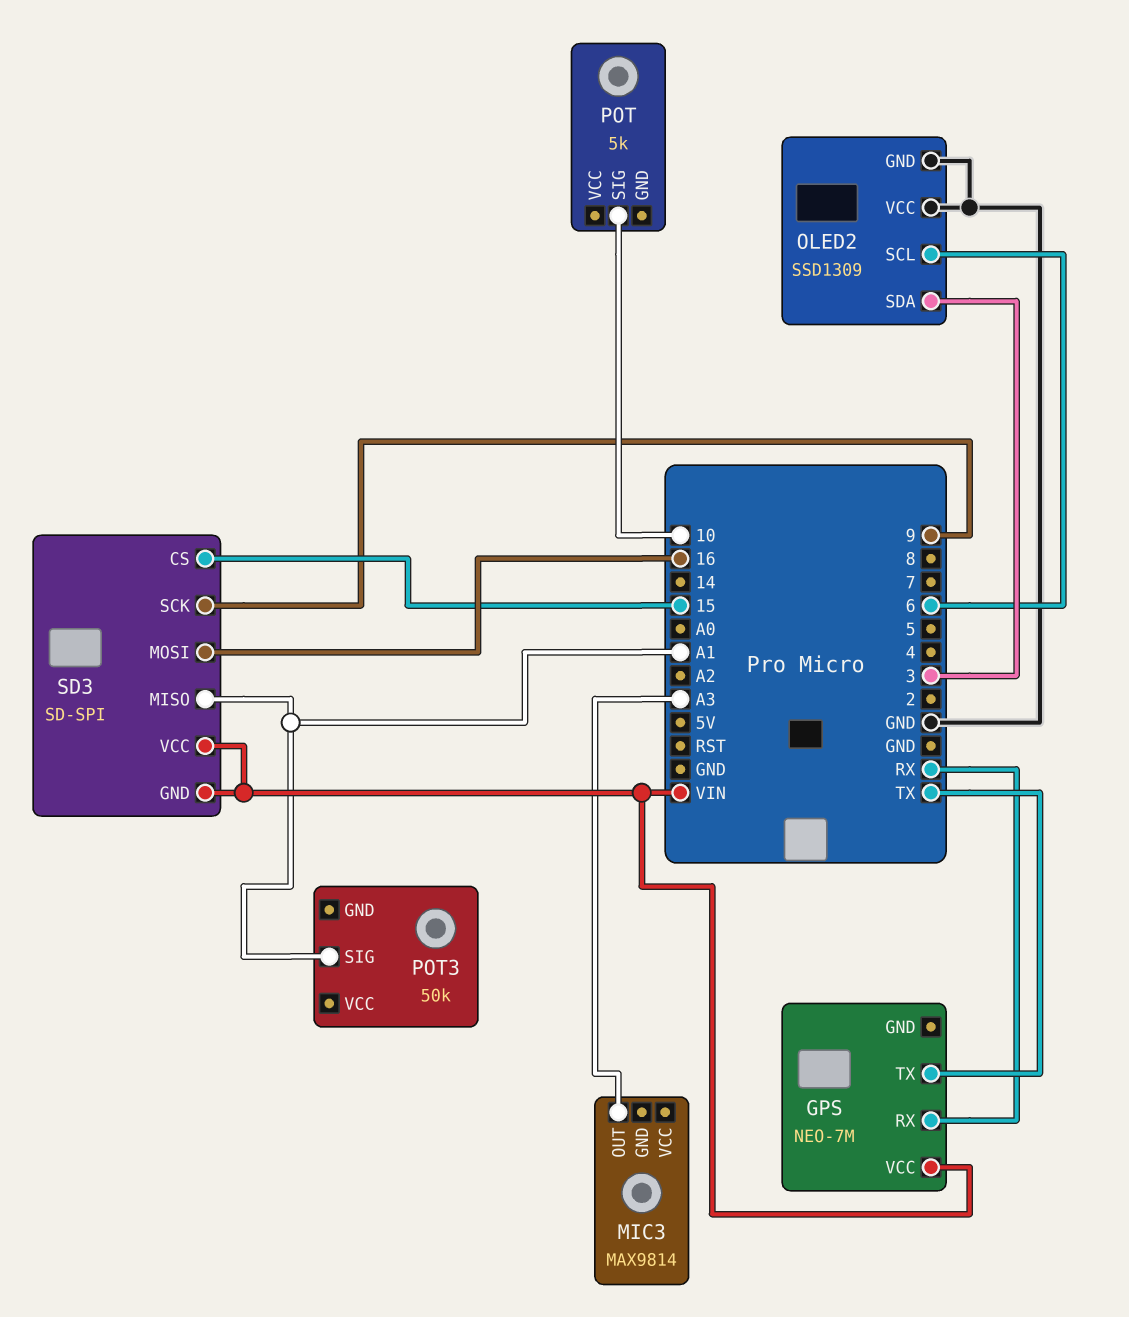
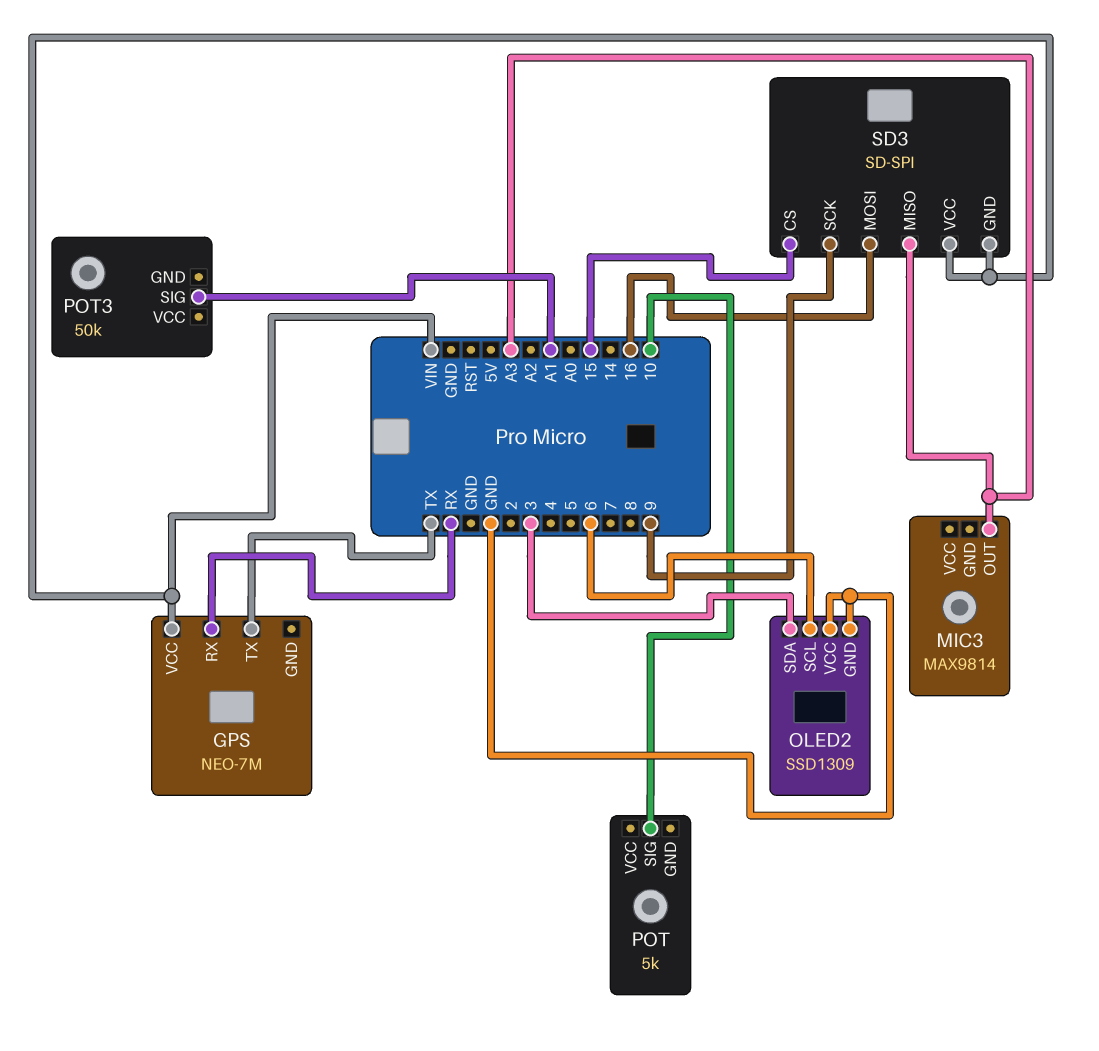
SD3 pin MISO: A1 -> A3

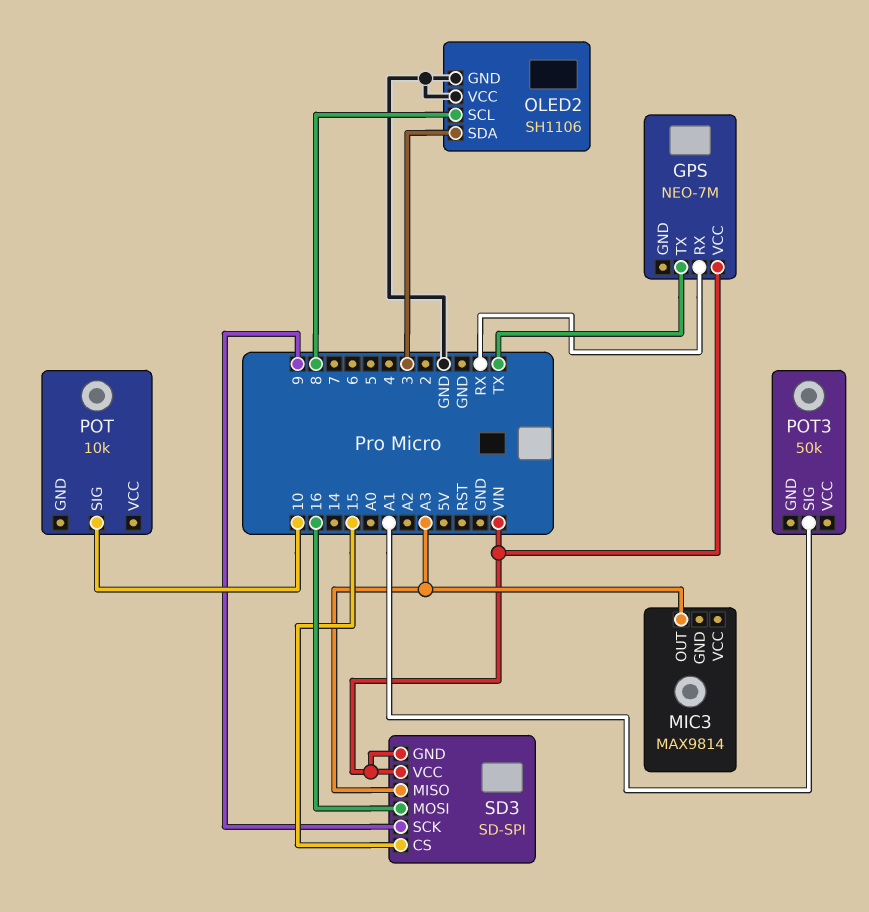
OLED2: SSD1309 -> SH1106
OLED2 pin SCL: 6 -> 8
POT: 5k -> 10k

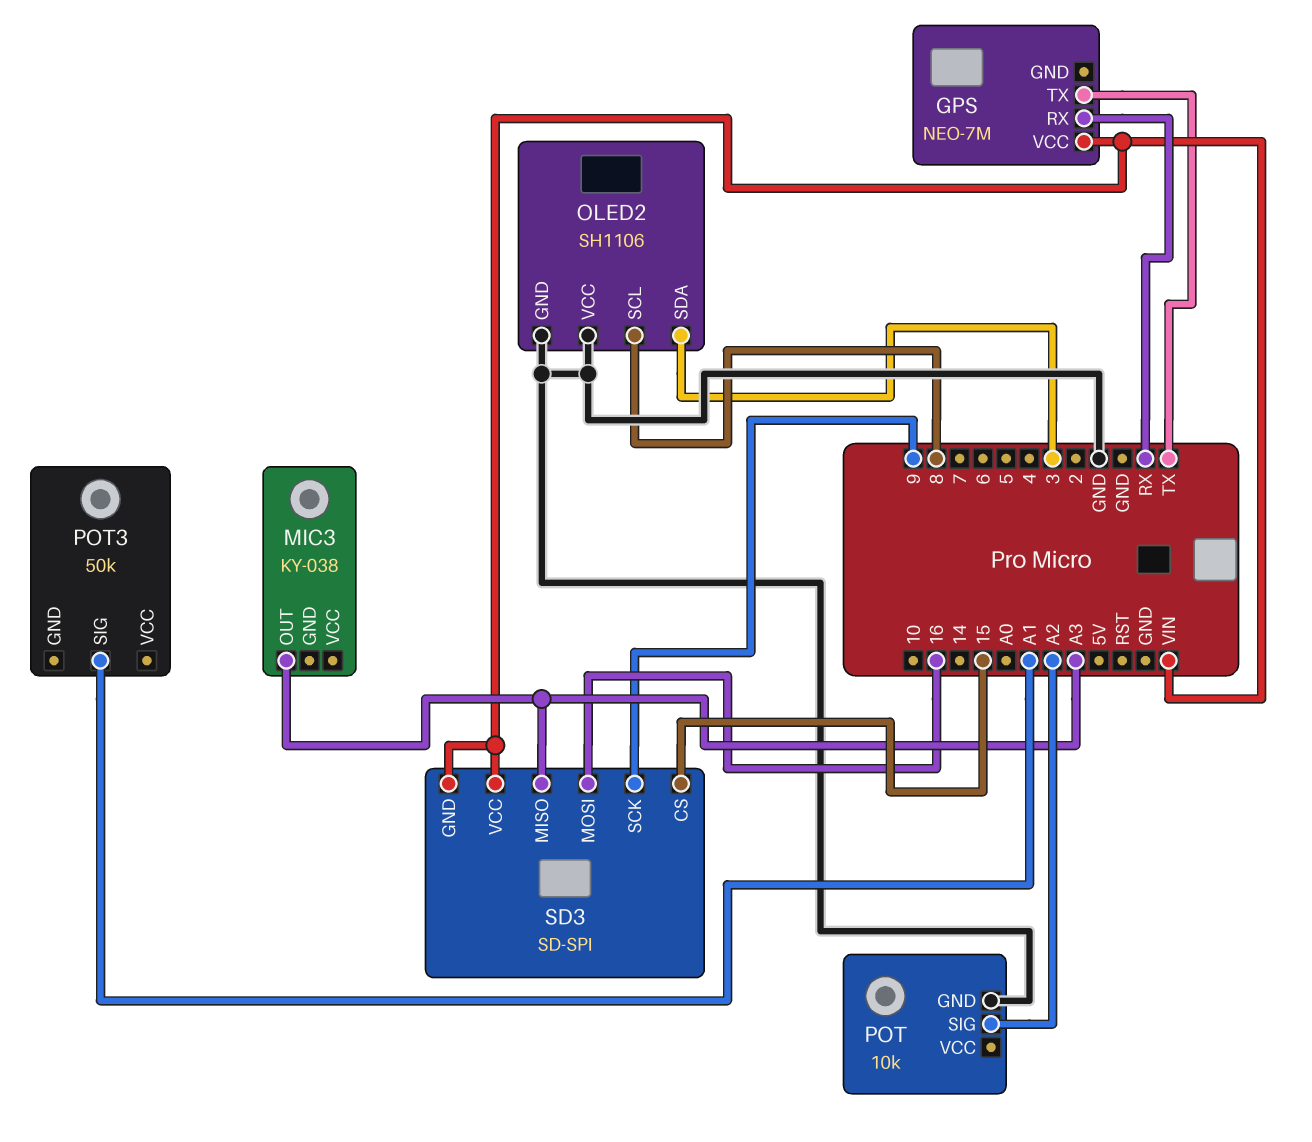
MIC3: MAX9814 -> KY-038
POT pin GND: none -> GND
POT pin SIG: 10 -> A2

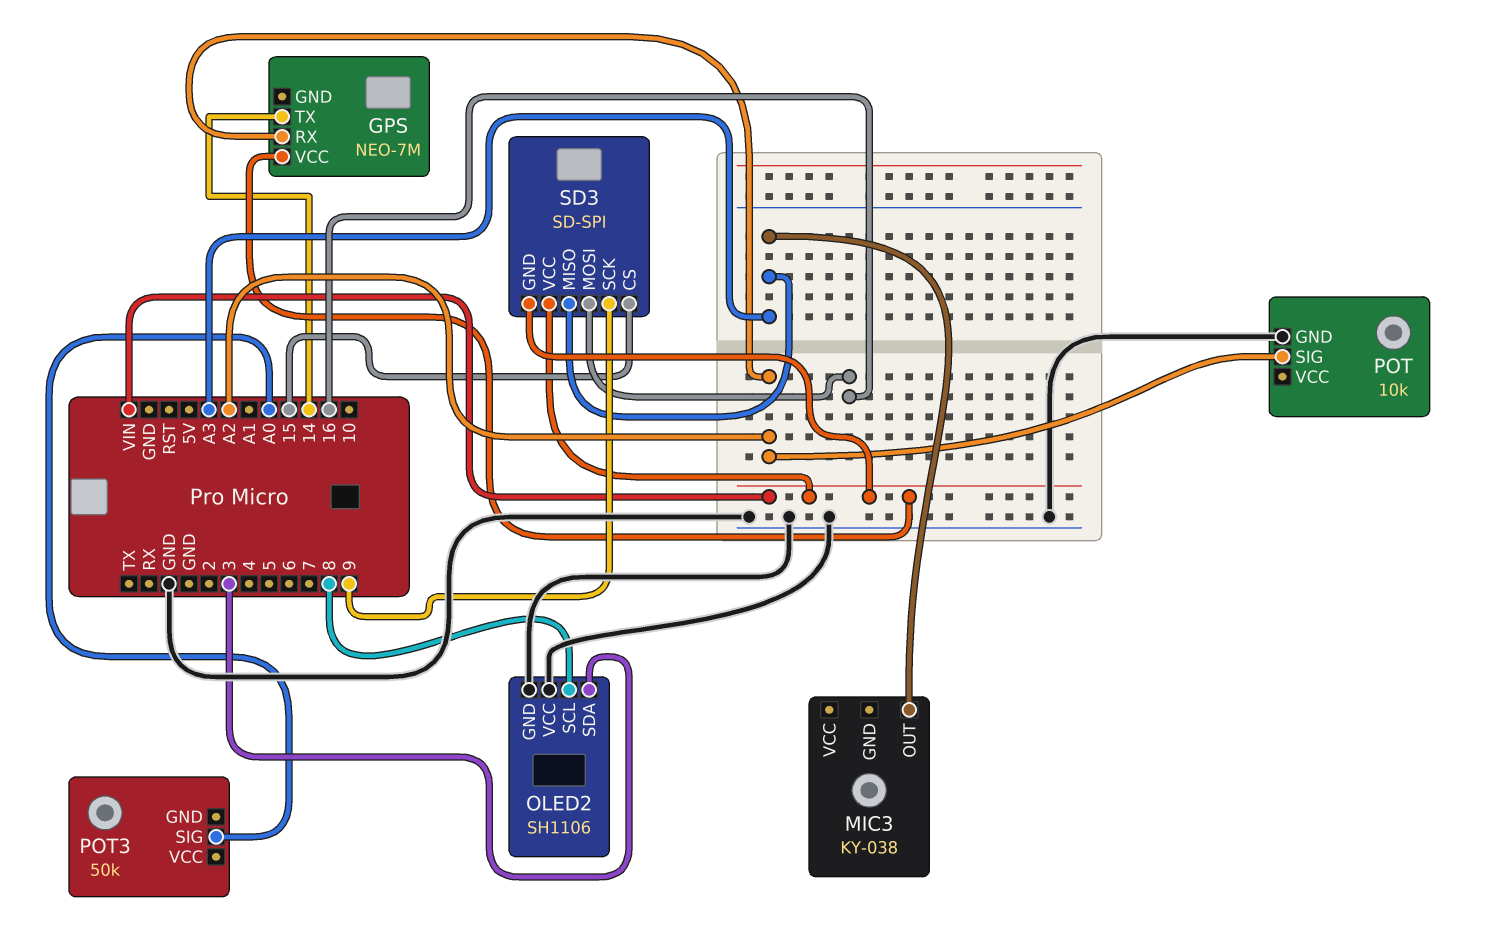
GPS pin RX: RX -> A2
GPS pin TX: TX -> 14
POT3 pin SIG: A1 -> A0

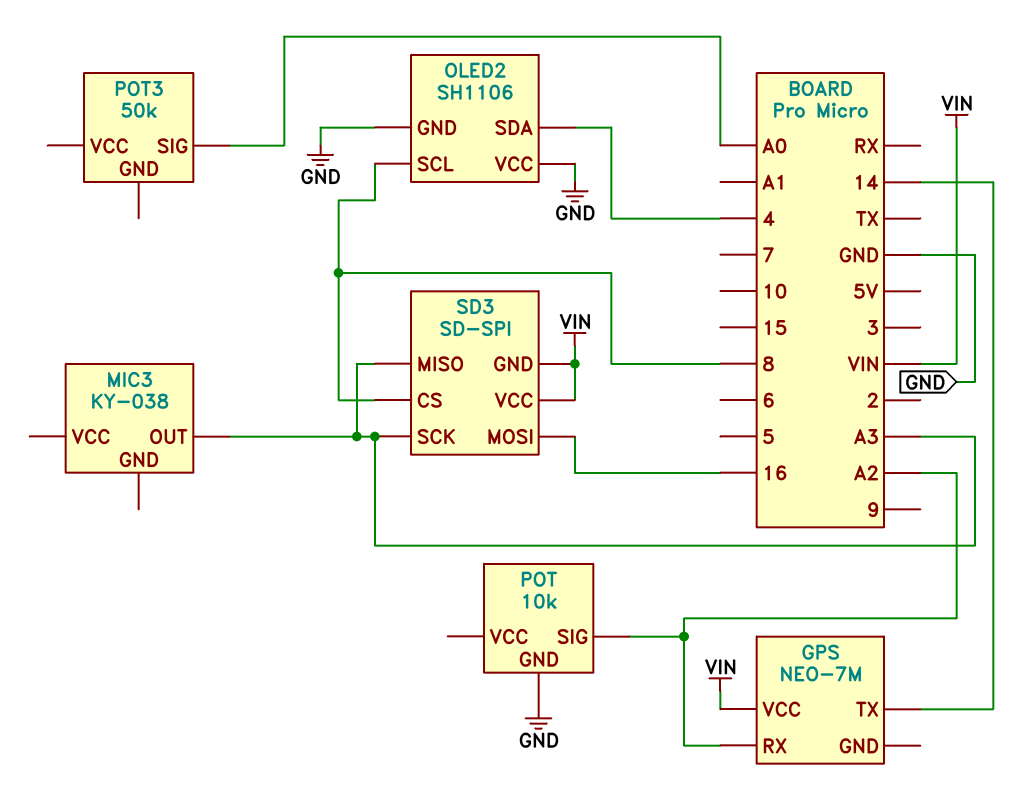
OLED2 pin SDA: 3 -> 4
SD3 pin CS: 15 -> 8
SD3 pin SCK: 9 -> A3

